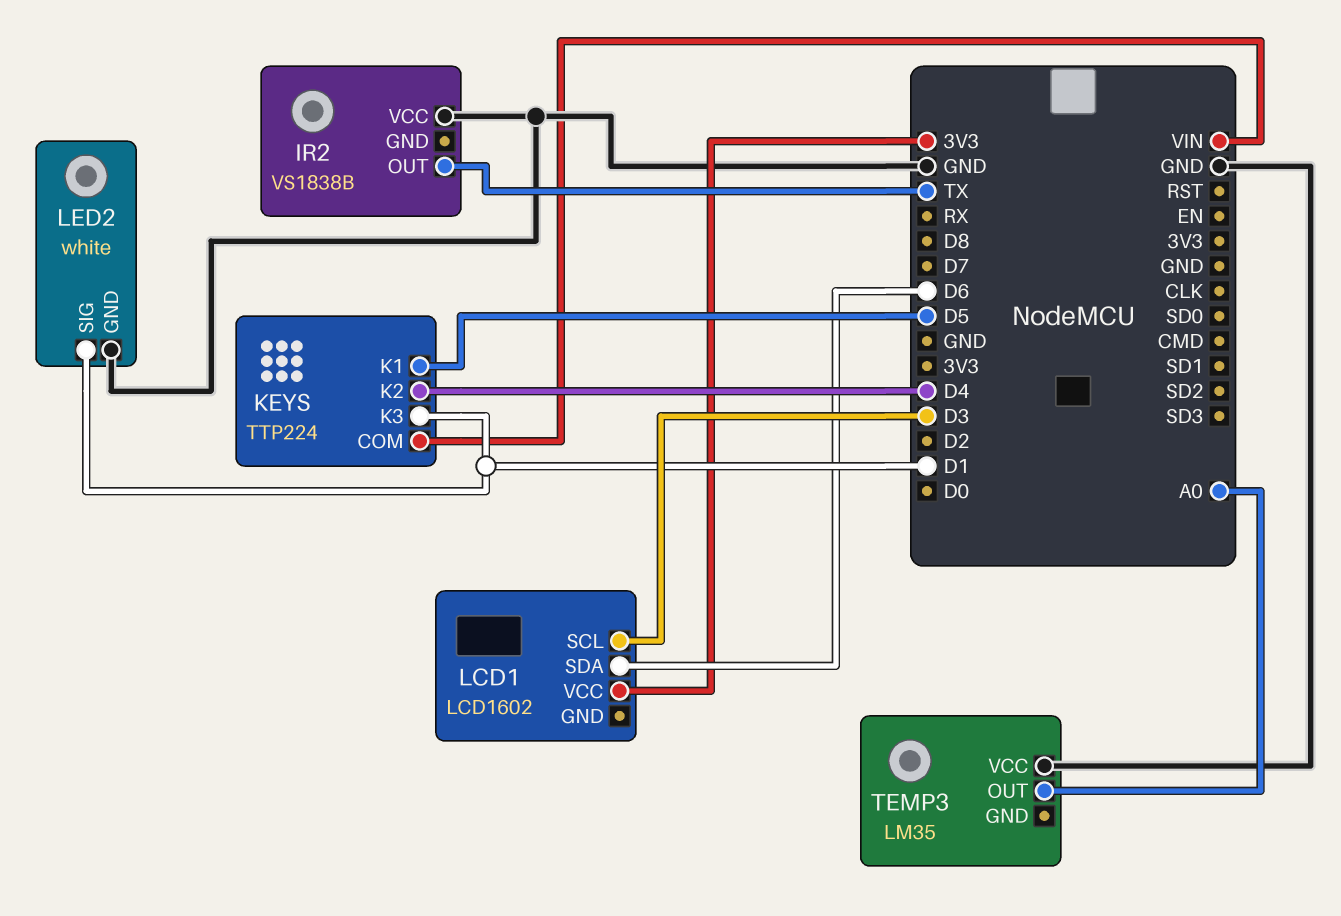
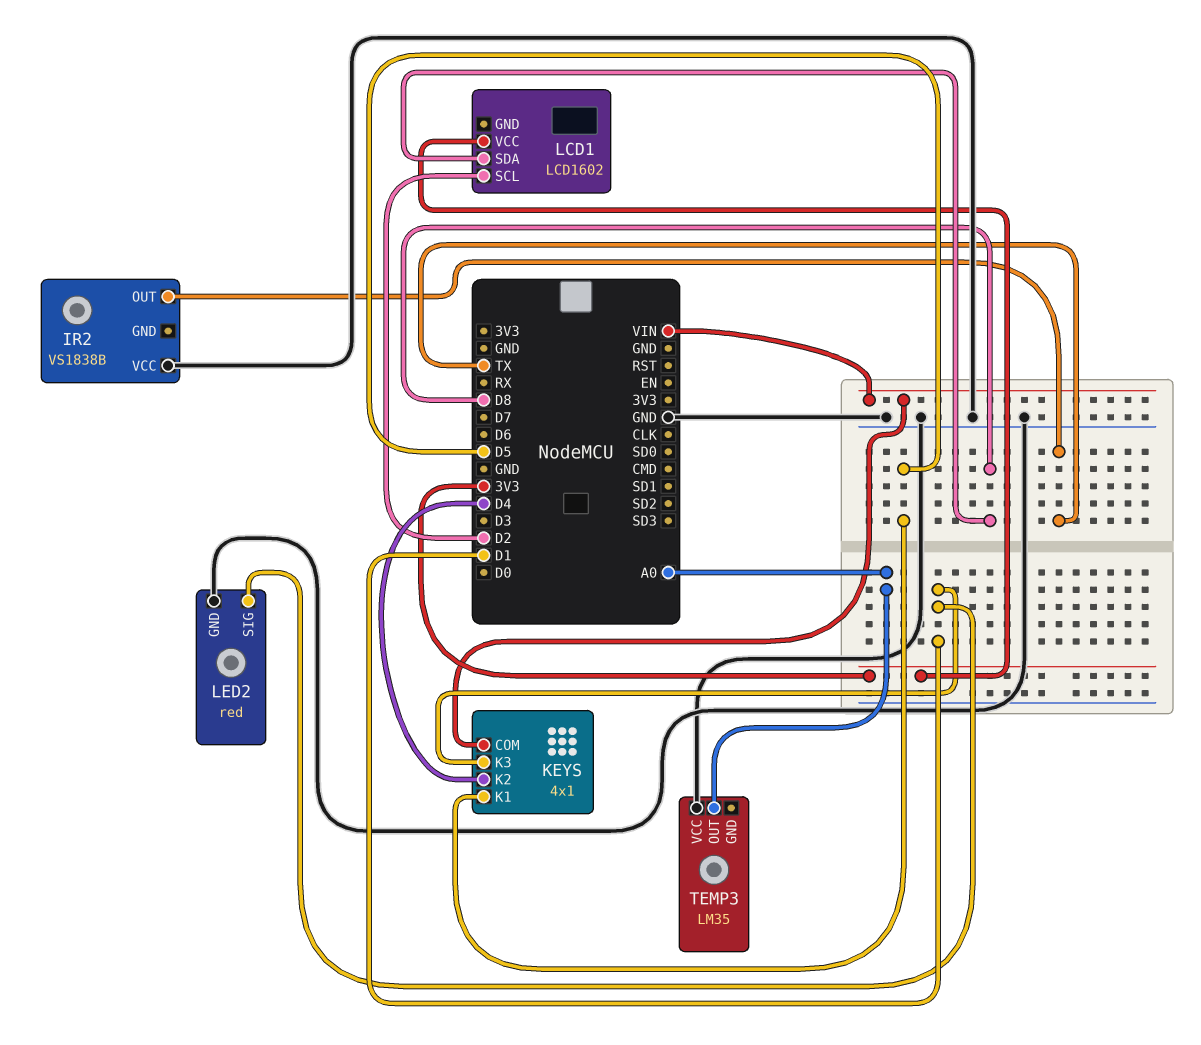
KEYS: TTP224 -> 4x1
LCD1 pin SCL: D3 -> D2
LCD1 pin SDA: D6 -> D8
LED2: white -> red

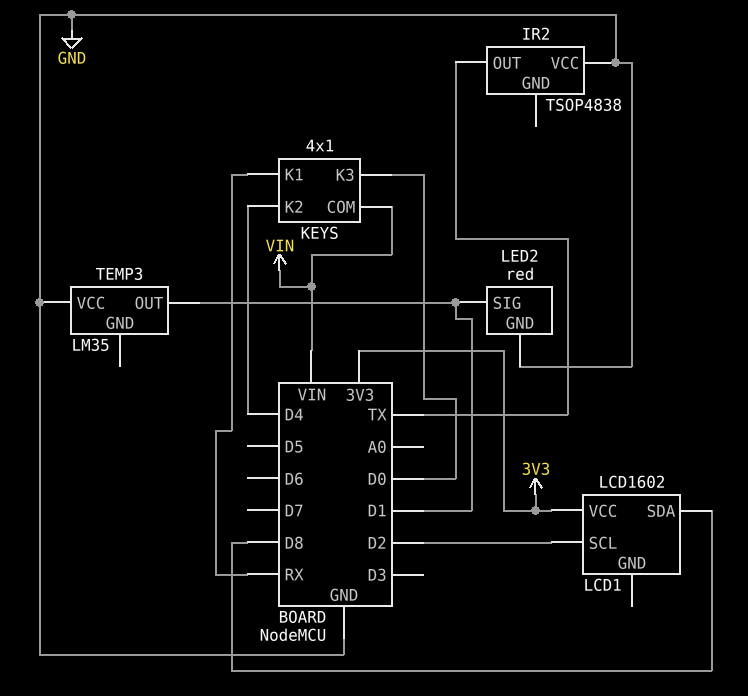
IR2: VS1838B -> TSOP4838
KEYS pin K1: D5 -> RX
KEYS pin K3: D1 -> D0
TEMP3 pin OUT: A0 -> D1

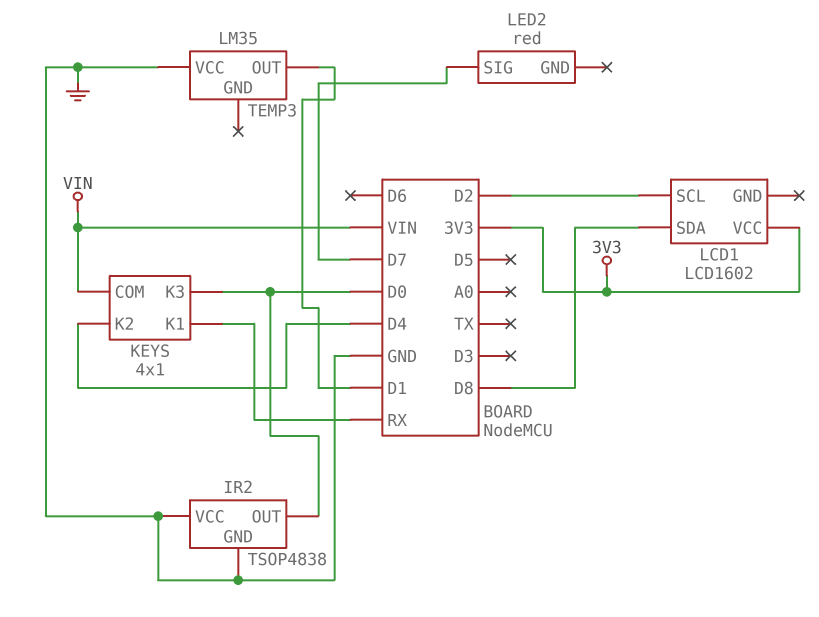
IR2 pin GND: none -> GND
IR2 pin OUT: TX -> D0
LED2 pin GND: GND -> none
LED2 pin SIG: D1 -> D7

